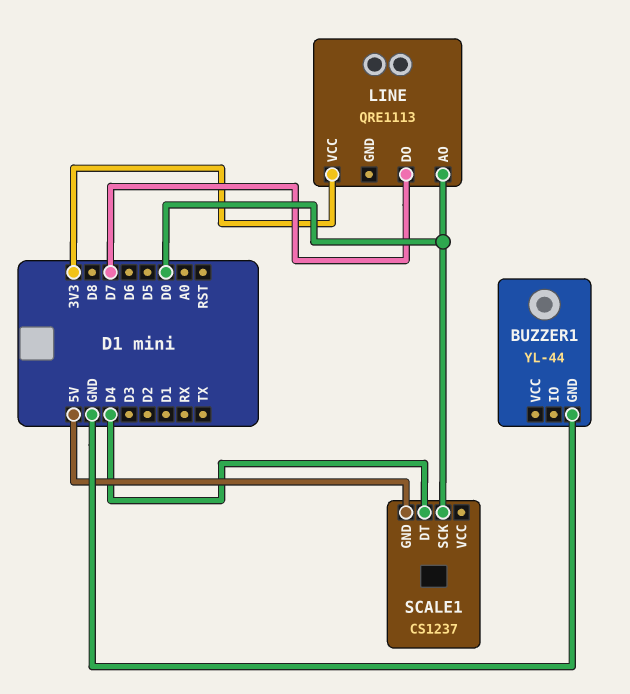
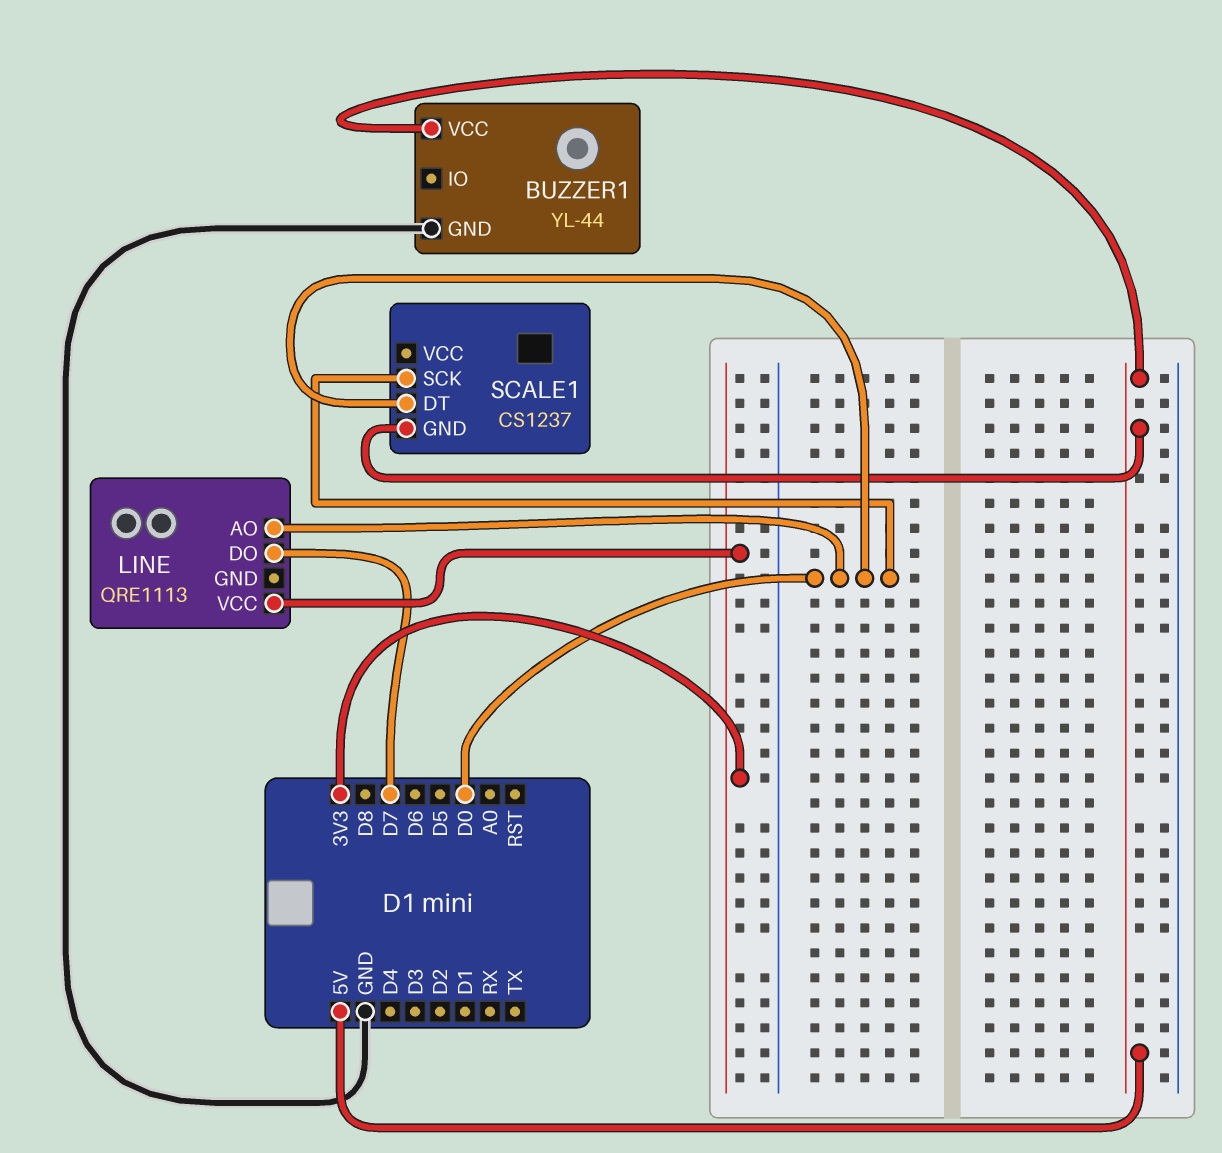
BUZZER1 pin VCC: none -> 5V
SCALE1 pin DT: D4 -> D0

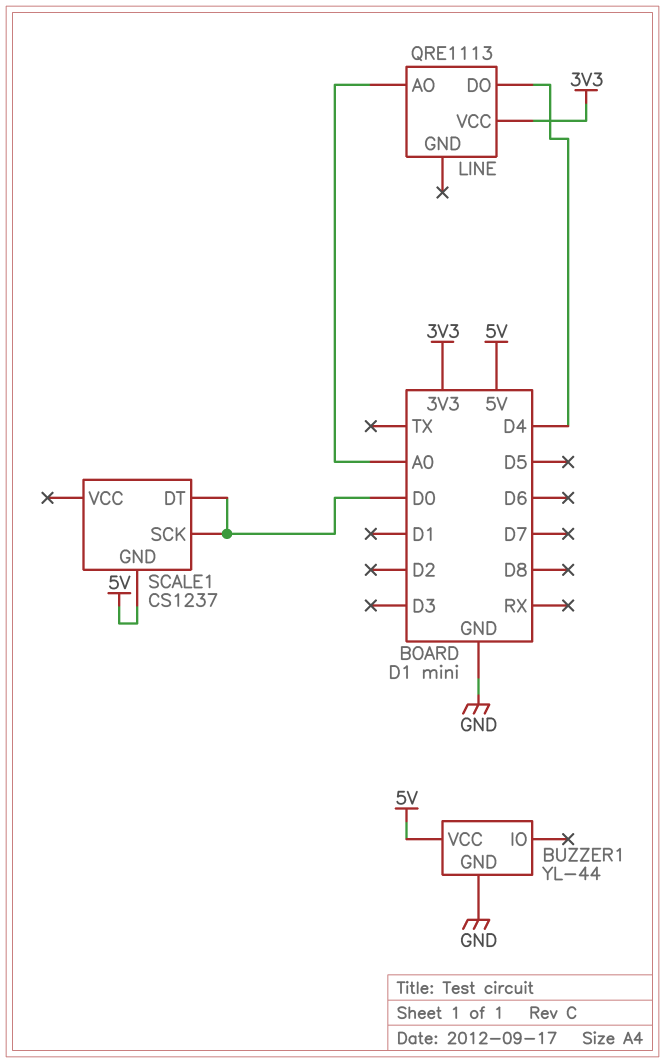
LINE pin AO: D0 -> A0
LINE pin DO: D7 -> D4

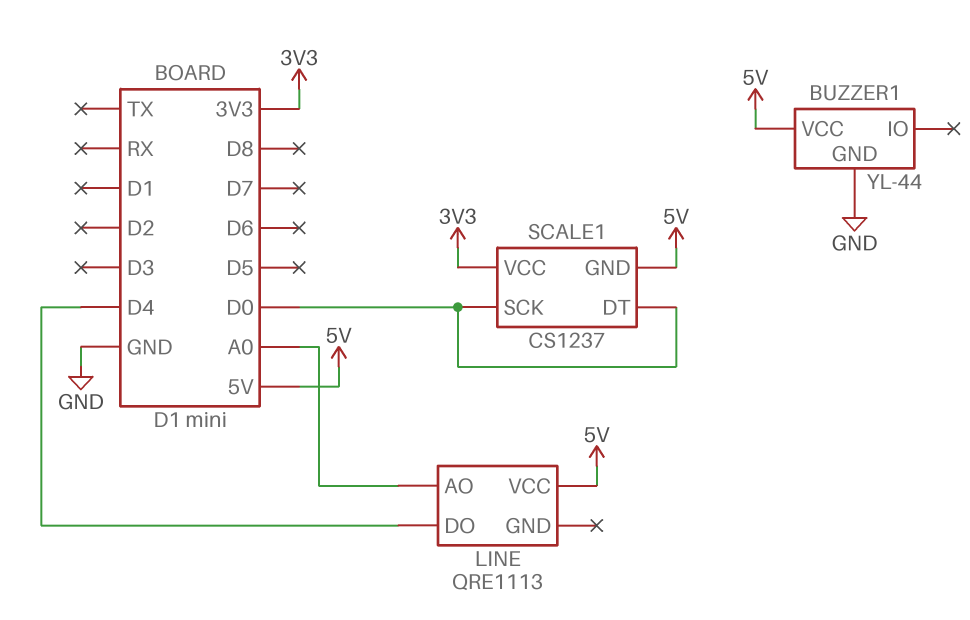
LINE pin VCC: 3V3 -> 5V
SCALE1 pin VCC: none -> 3V3

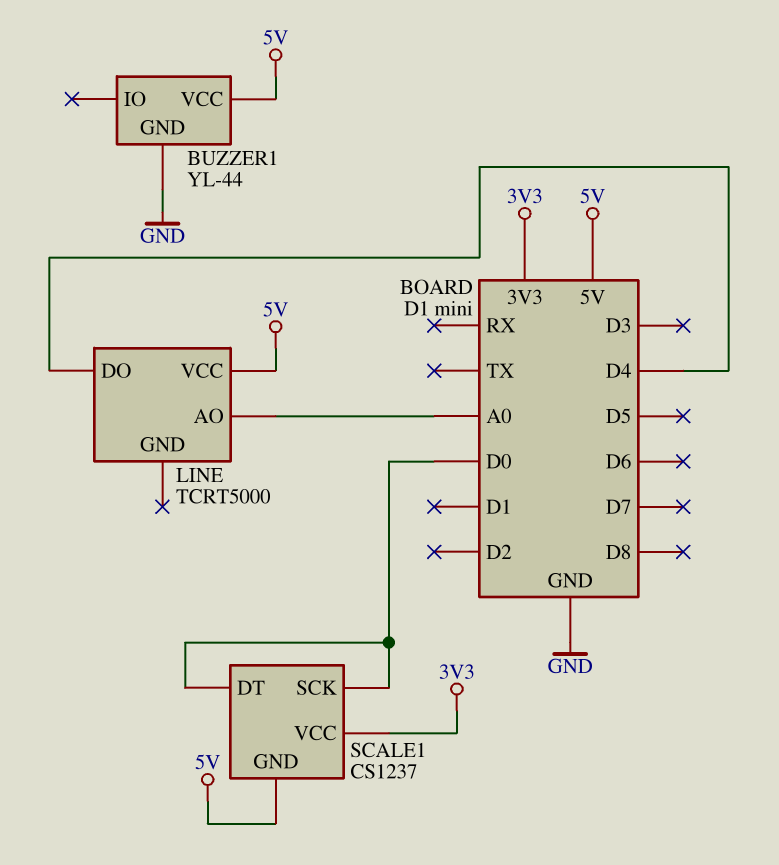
LINE: QRE1113 -> TCRT5000

